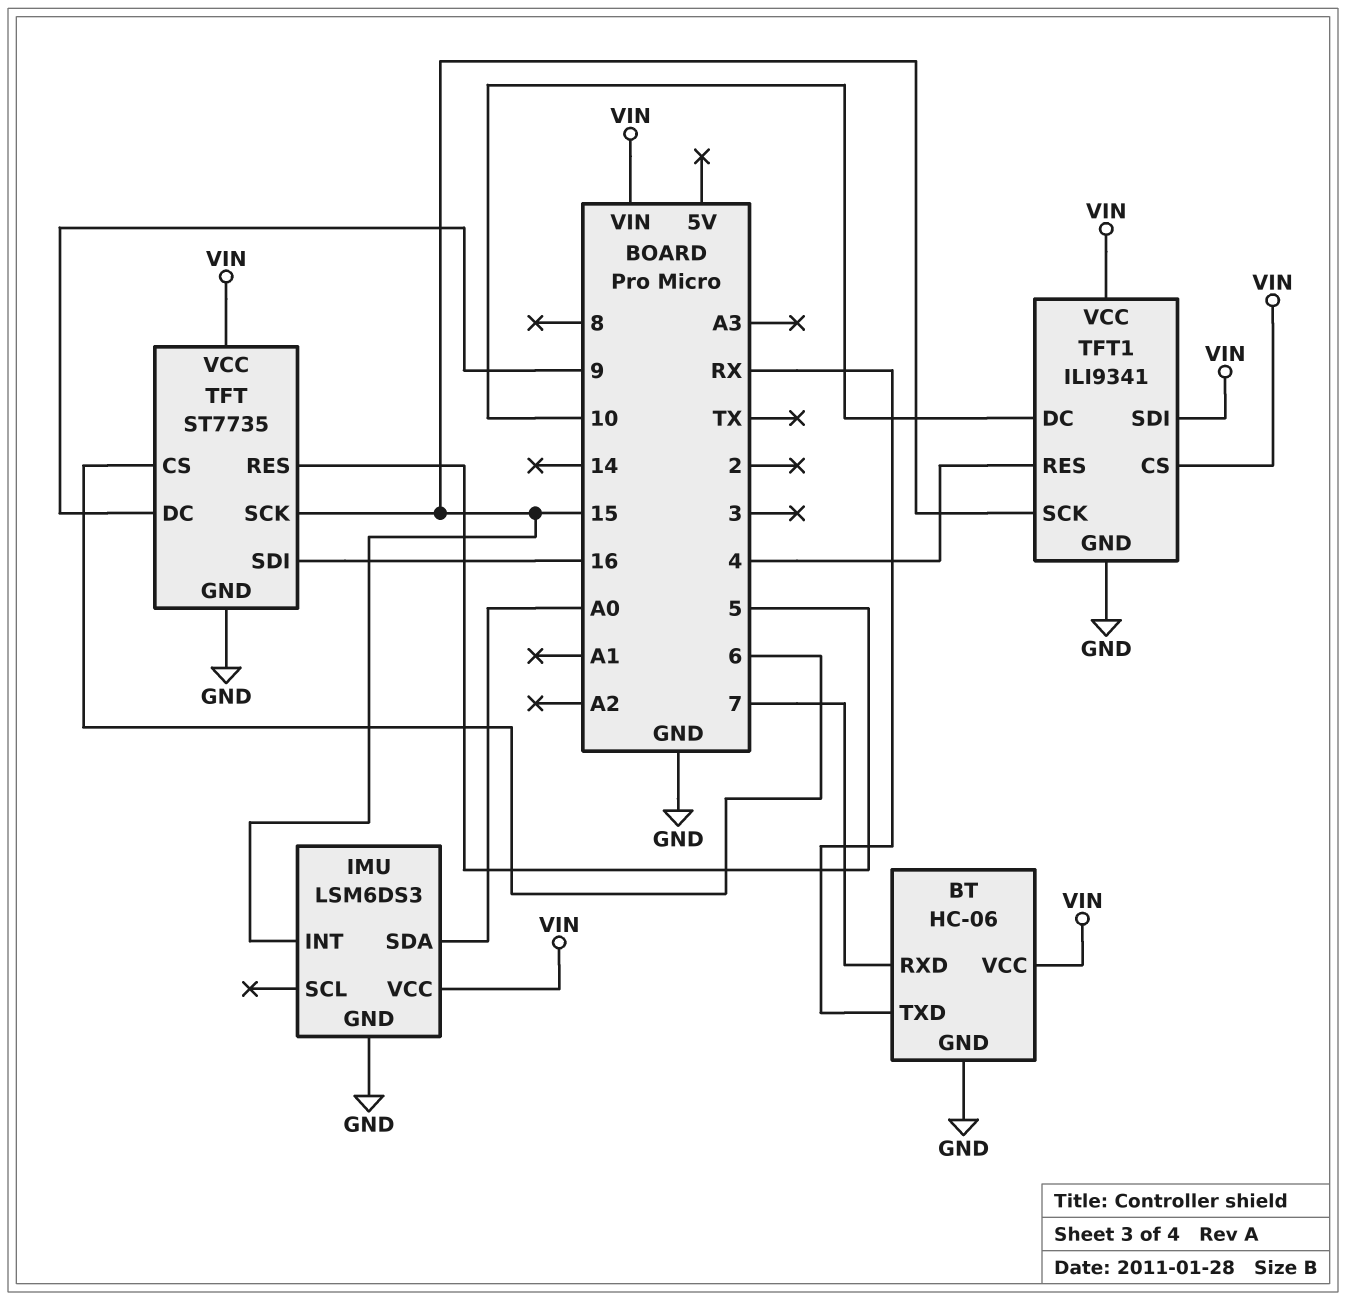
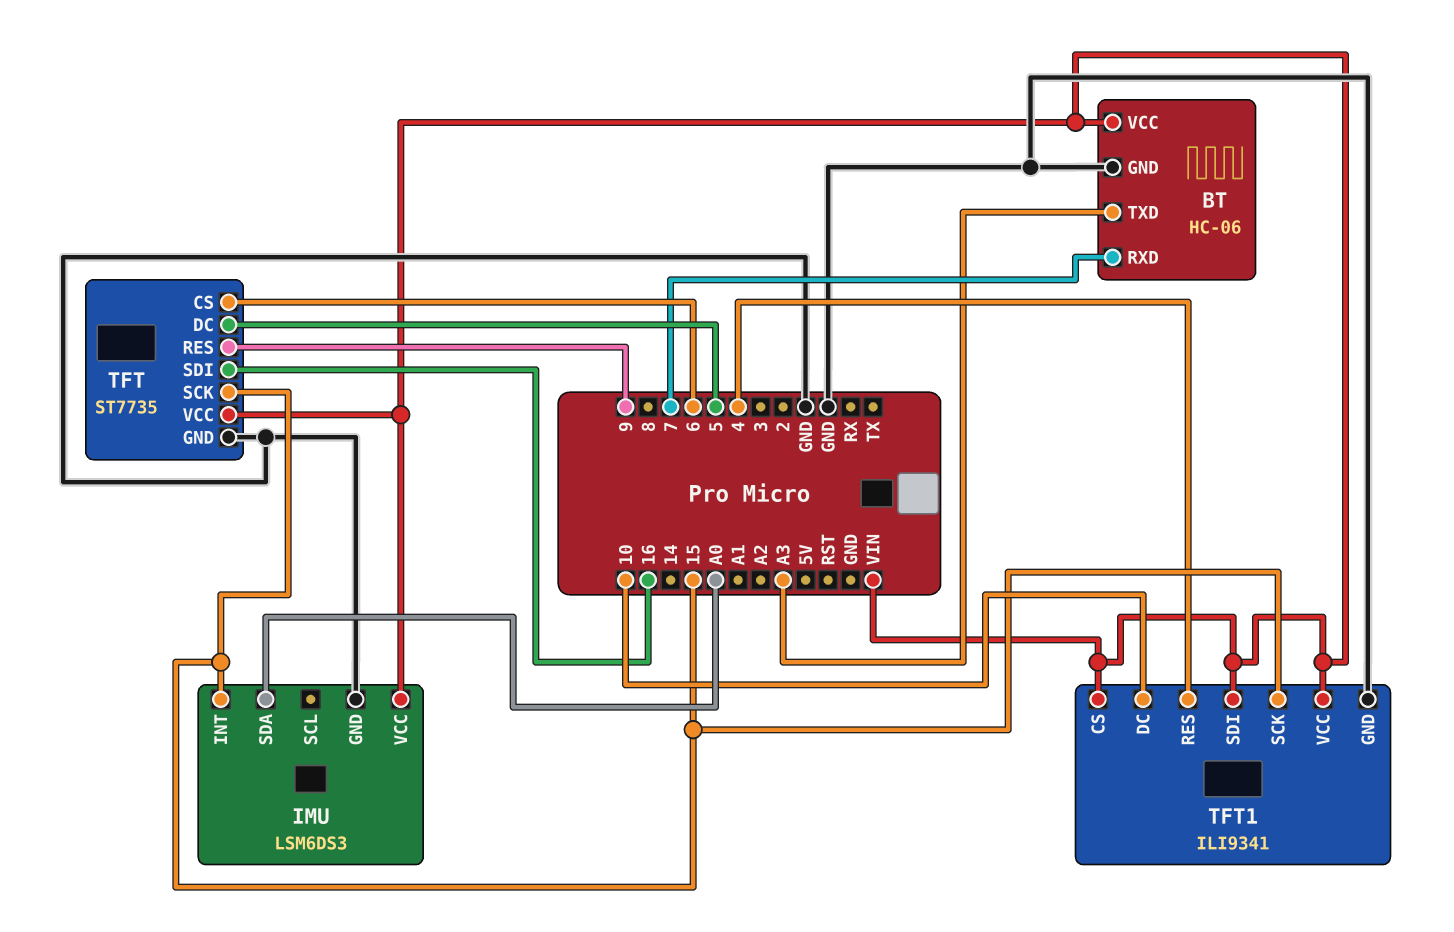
BT pin TXD: RX -> A3
TFT pin DC: 9 -> 5
TFT pin RES: 5 -> 9

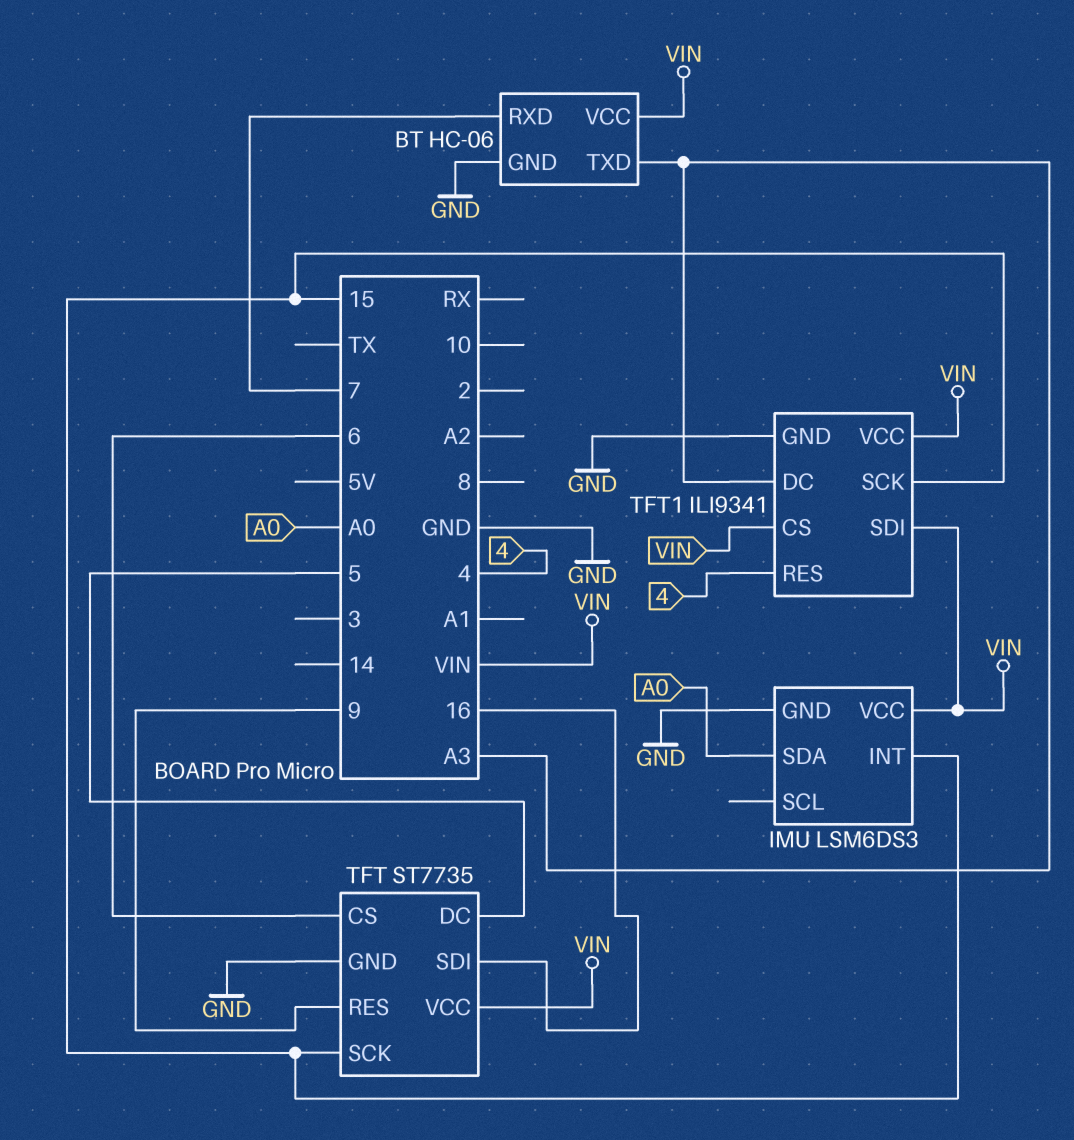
TFT1 pin DC: 10 -> A3

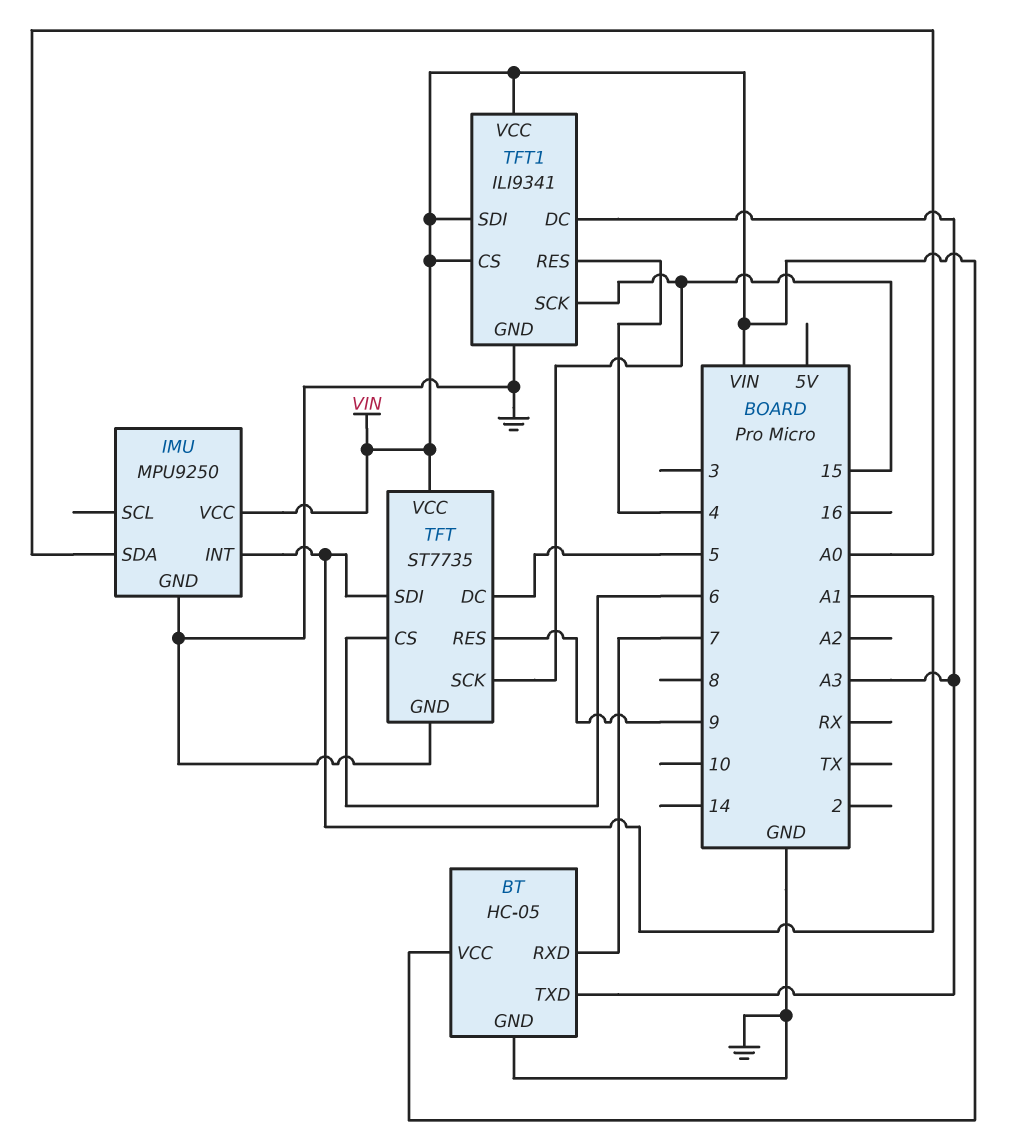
BT: HC-06 -> HC-05
IMU: LSM6DS3 -> MPU9250
IMU pin INT: 15 -> A1
TFT pin SDI: 16 -> A1

